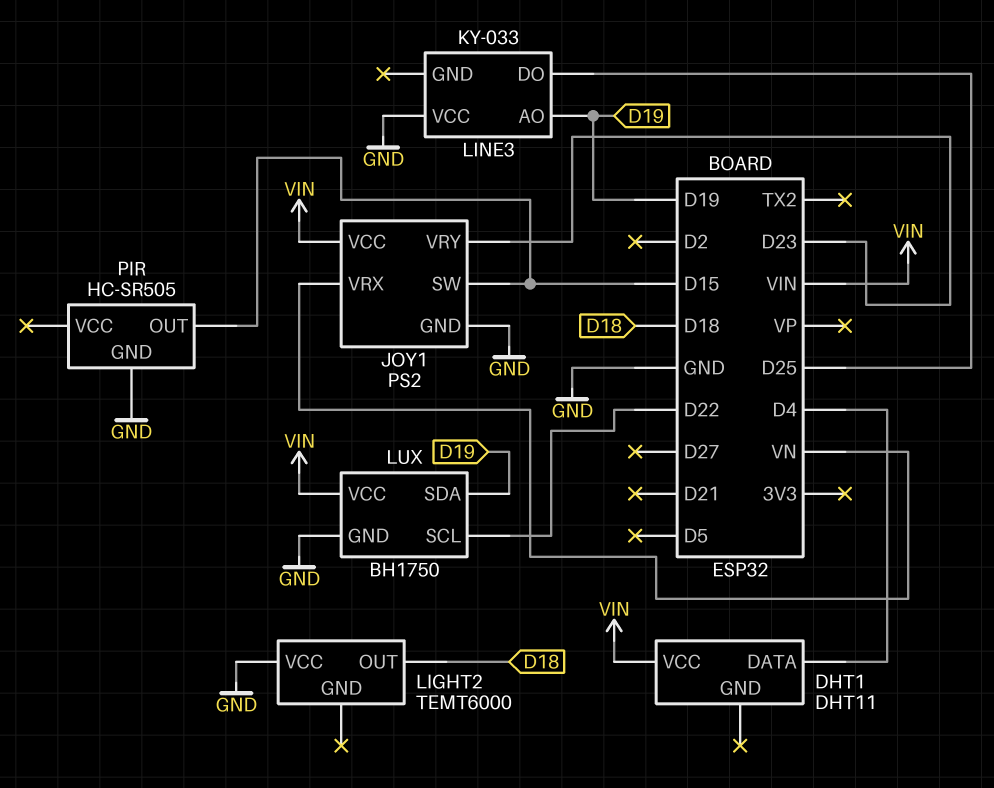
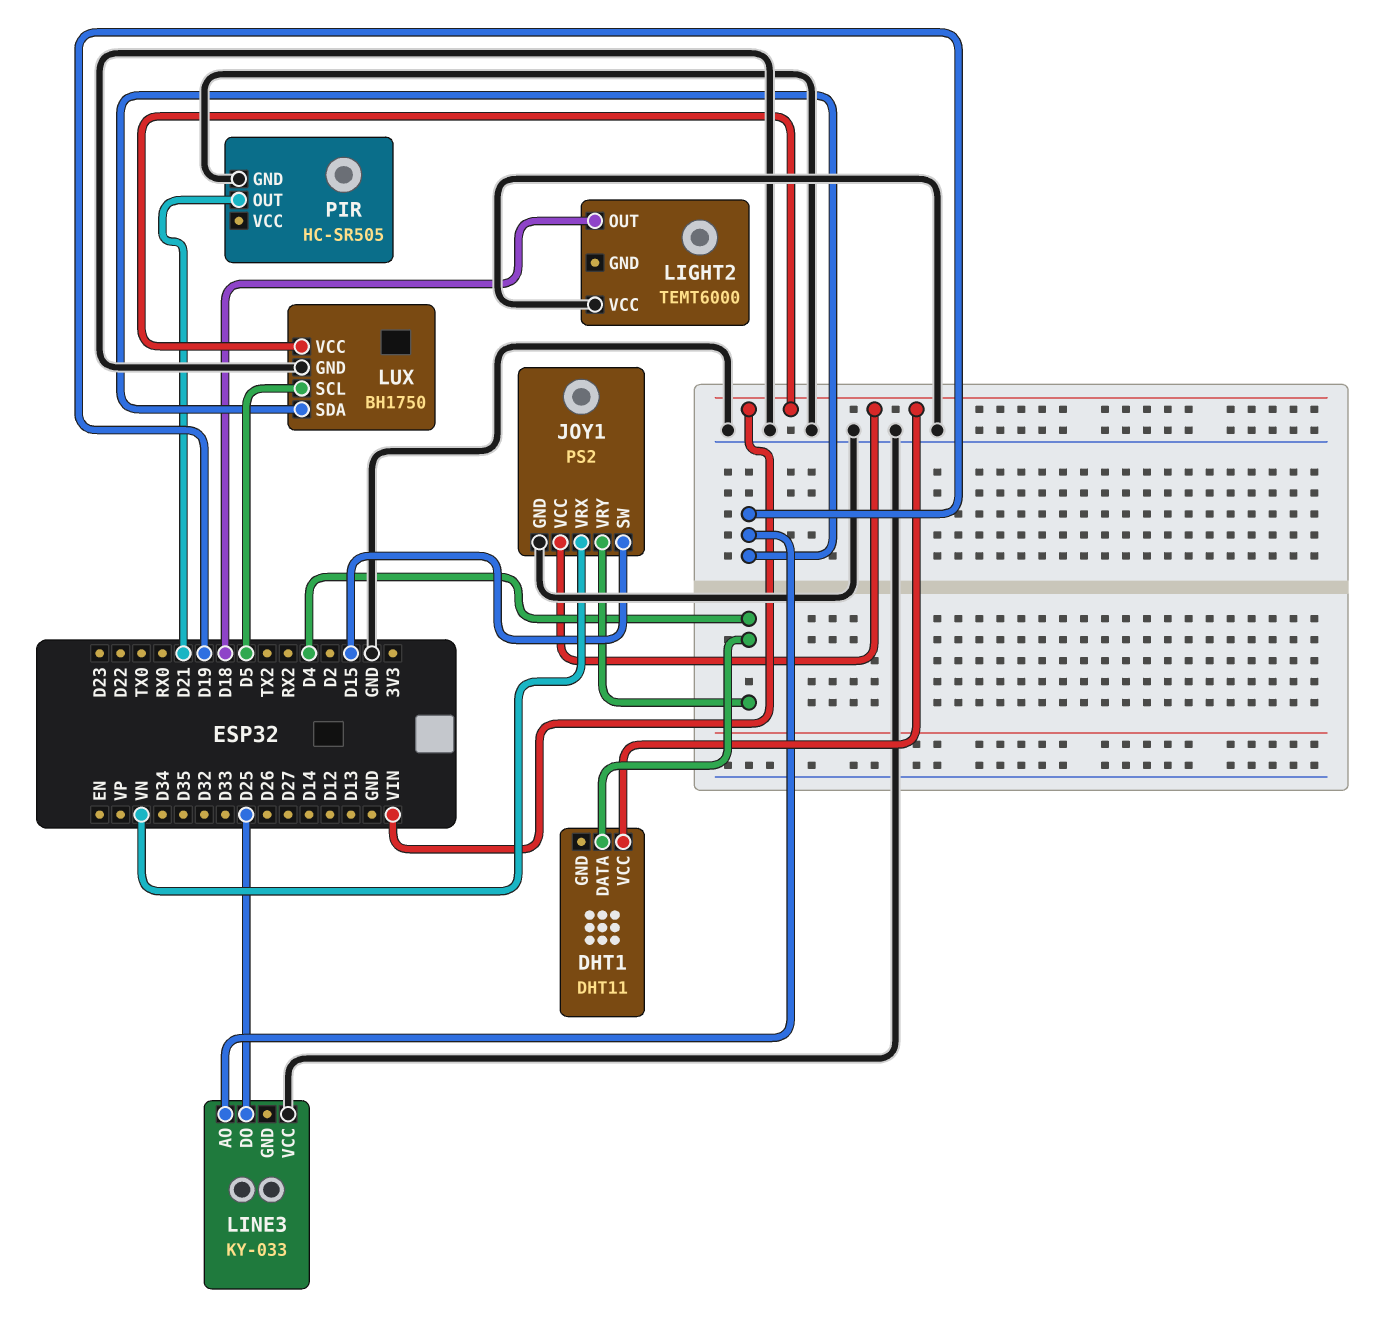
JOY1 pin VRY: D23 -> D4
LUX pin SCL: D22 -> D5
PIR pin OUT: D15 -> D21

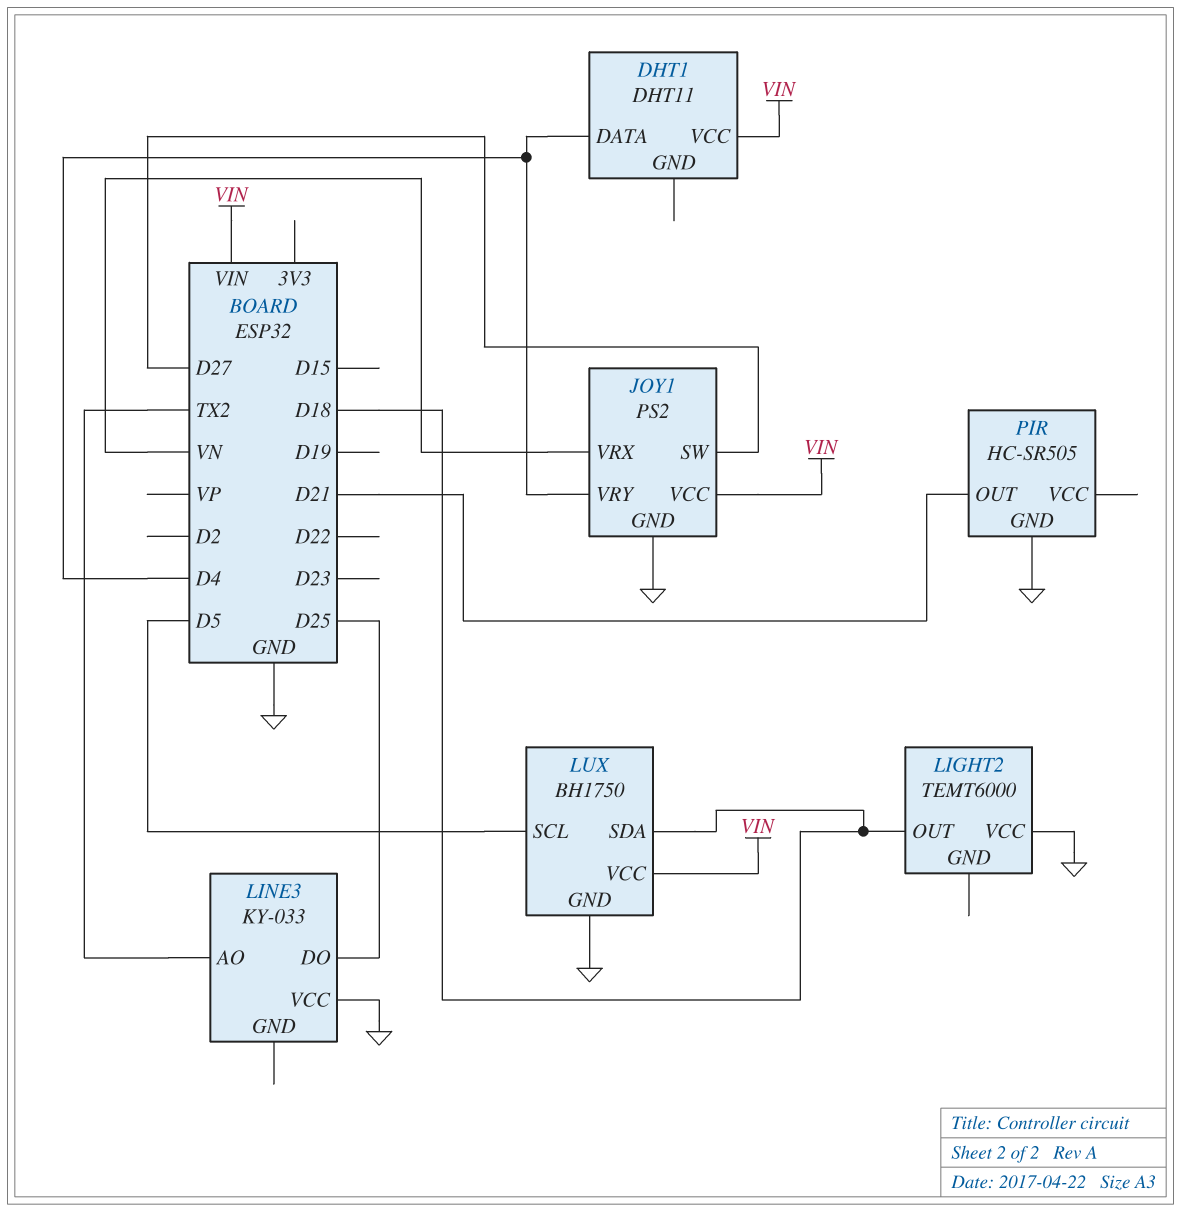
JOY1 pin SW: D15 -> D27
LINE3 pin AO: D19 -> TX2
LUX pin SDA: D19 -> D18

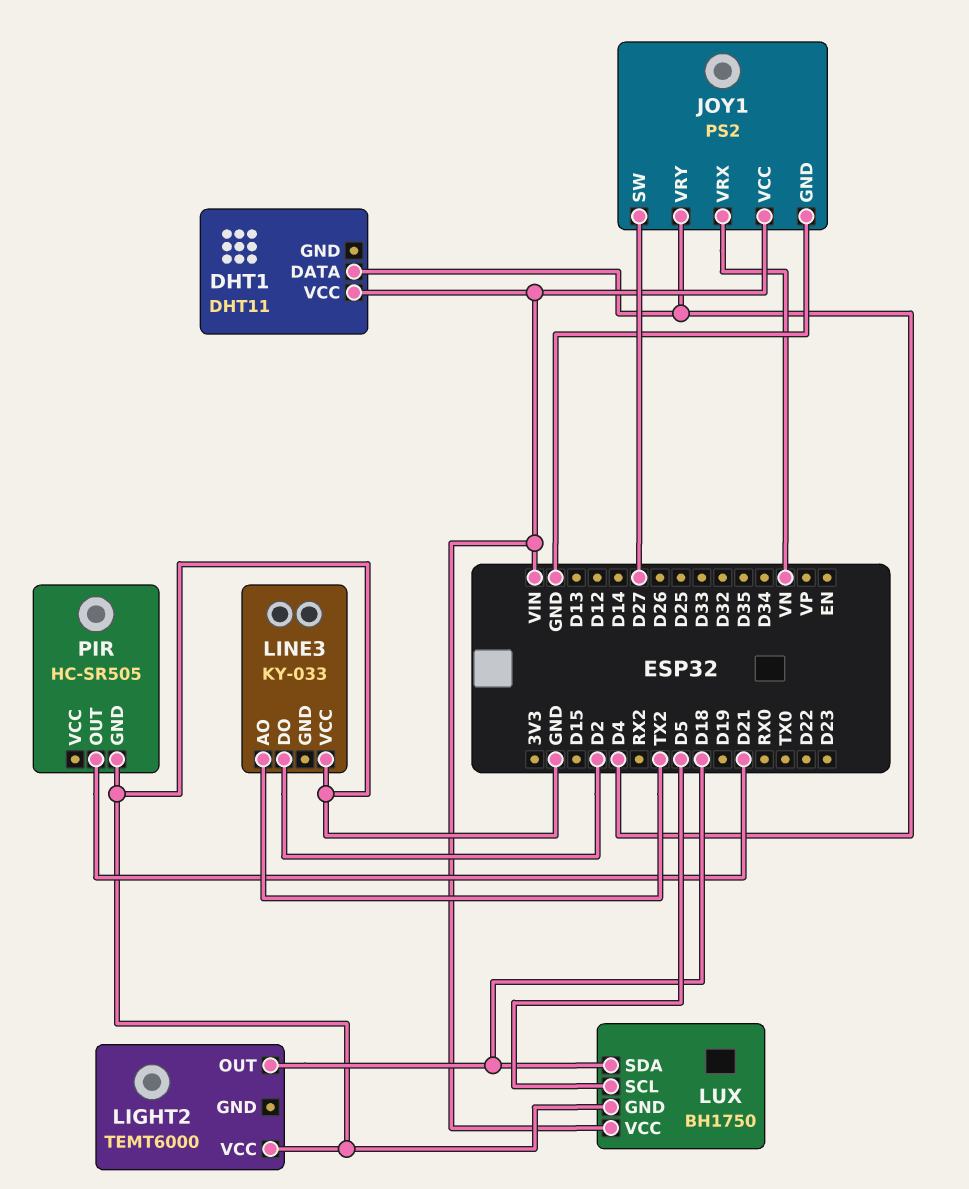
LINE3 pin DO: D25 -> D2

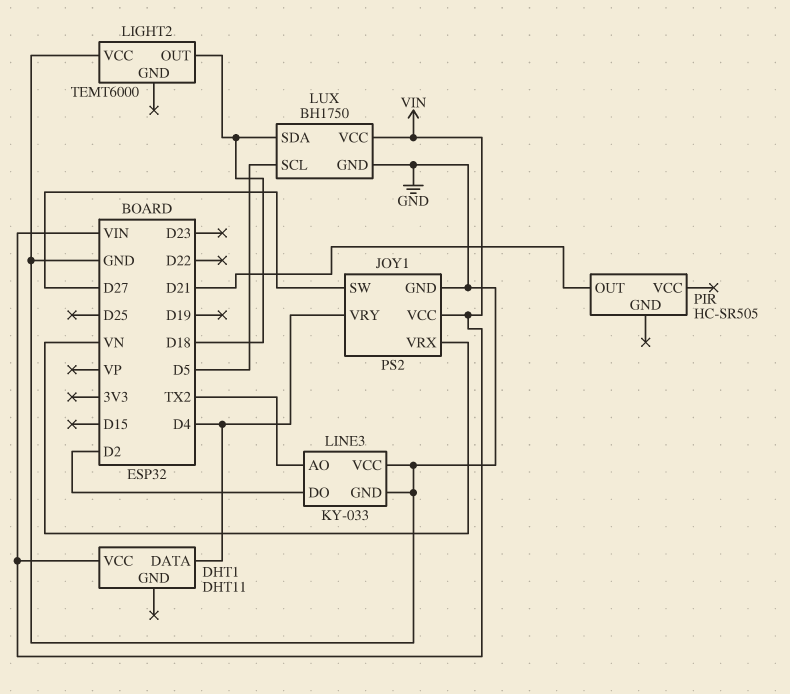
LINE3 pin GND: none -> GND
PIR pin GND: GND -> none

